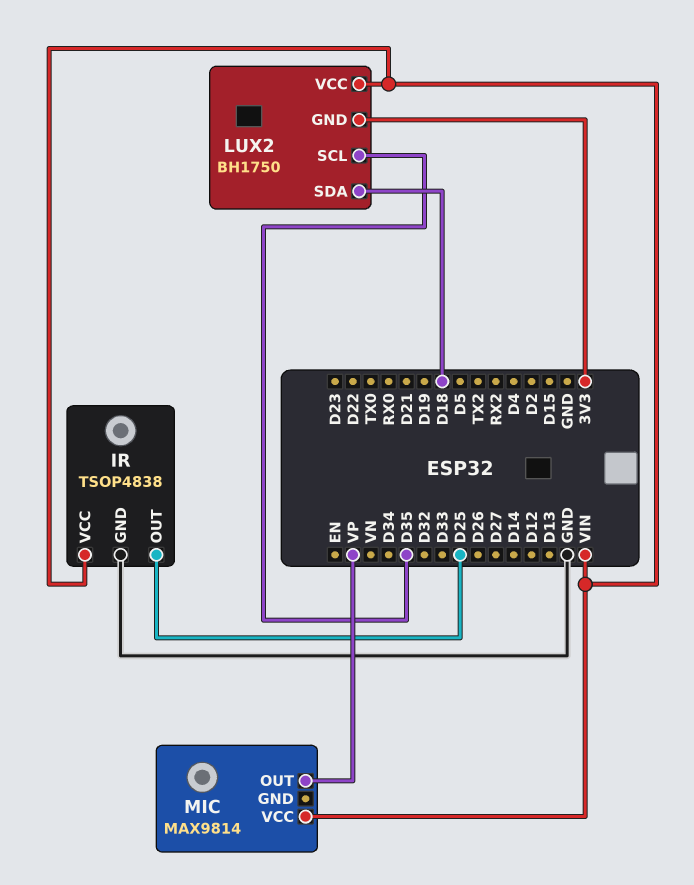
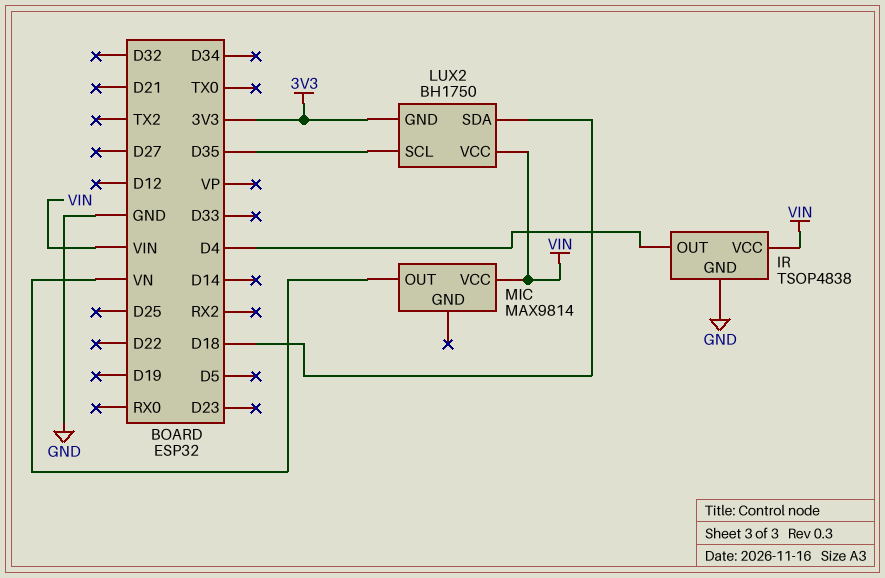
IR pin OUT: D25 -> D4
MIC pin OUT: VP -> VN

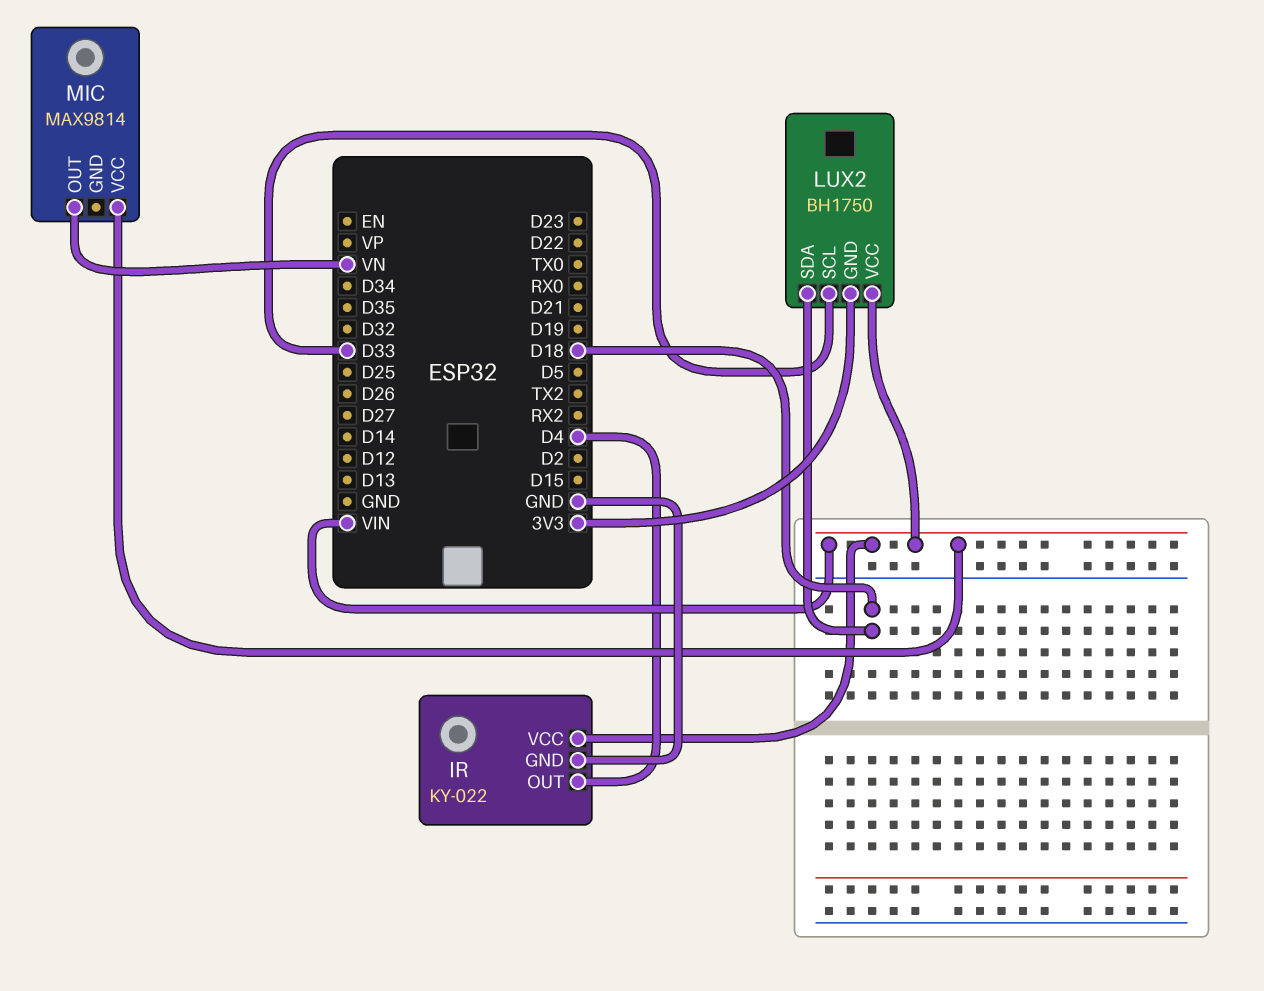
IR: TSOP4838 -> KY-022
LUX2 pin SCL: D35 -> D33

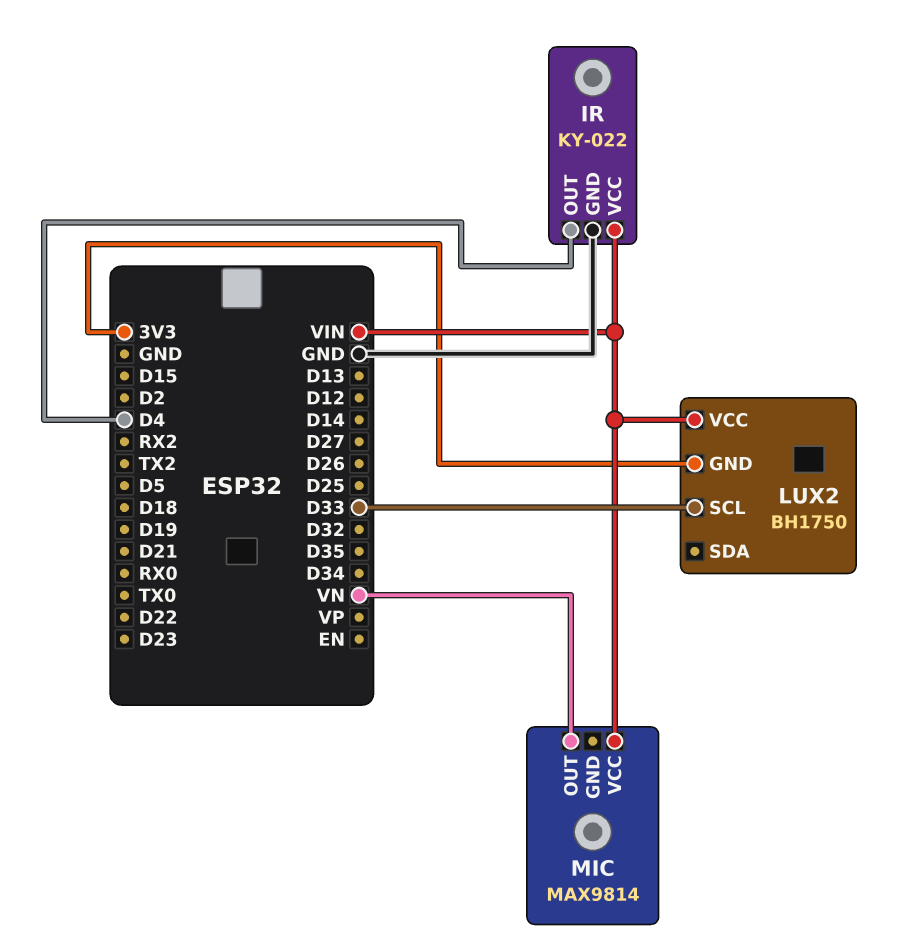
LUX2 pin SDA: D18 -> none

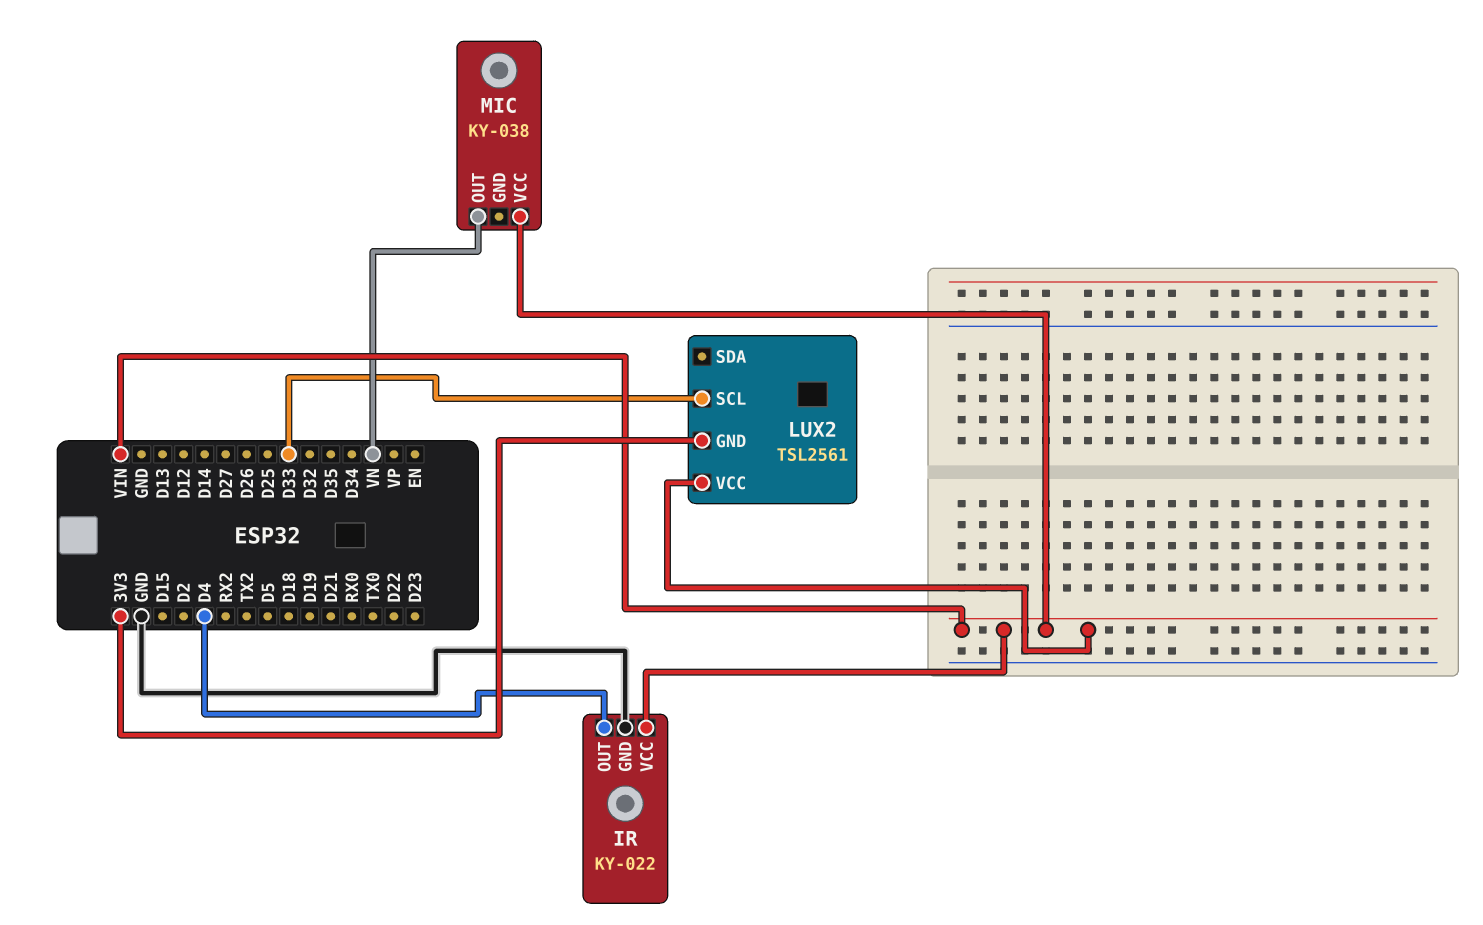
LUX2: BH1750 -> TSL2561
MIC: MAX9814 -> KY-038

